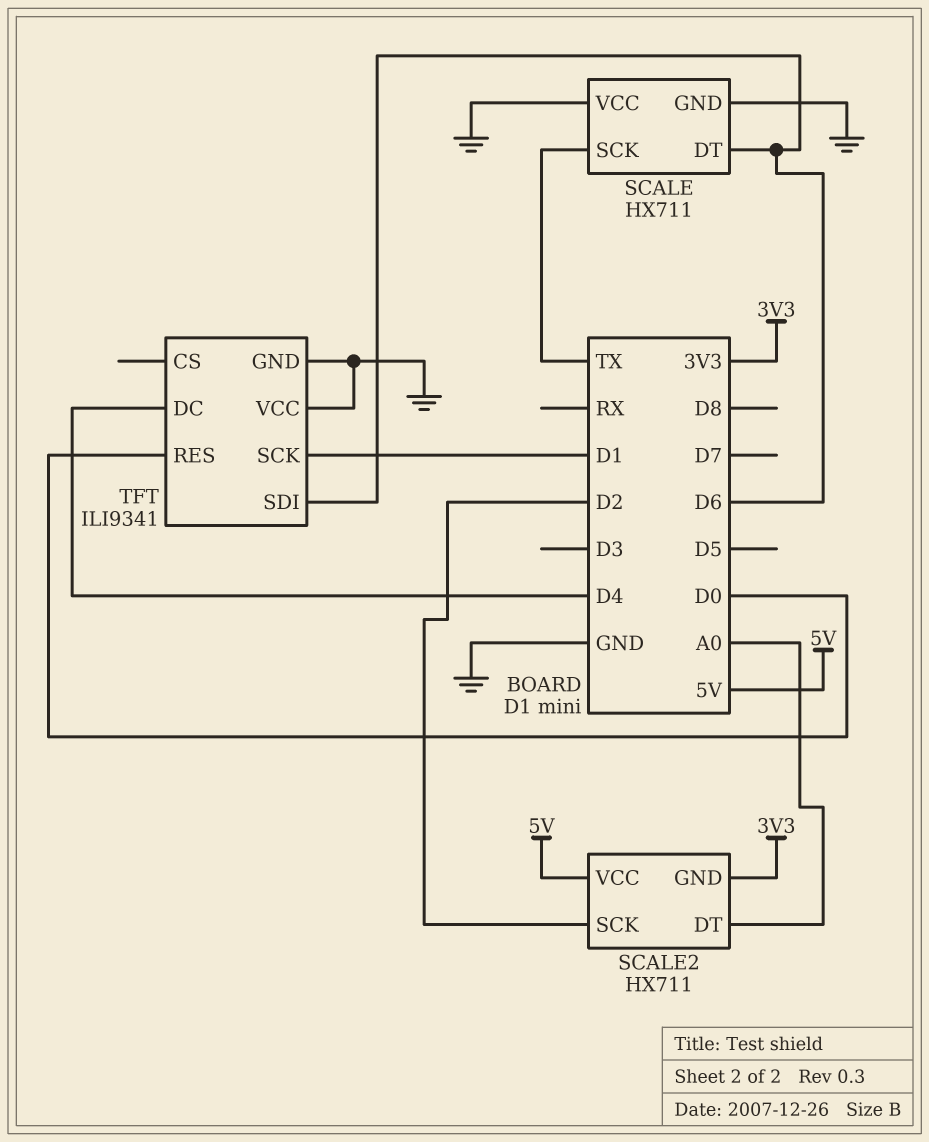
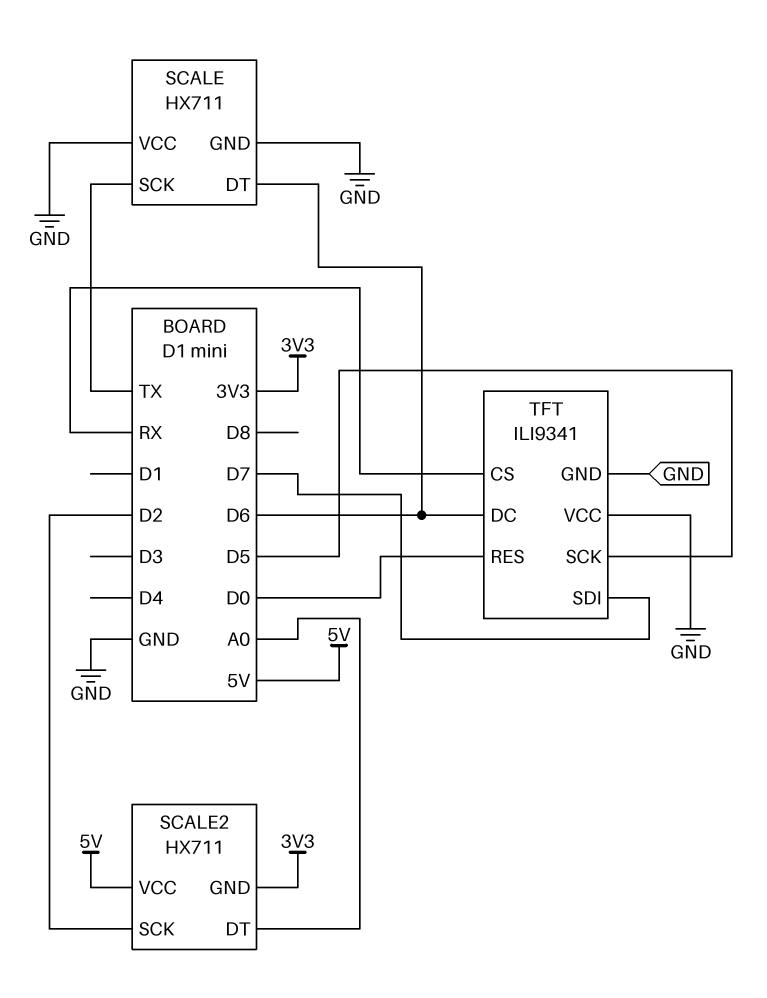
TFT pin CS: none -> RX
TFT pin DC: D4 -> D6
TFT pin SCK: D1 -> D5
TFT pin SDI: D6 -> D7

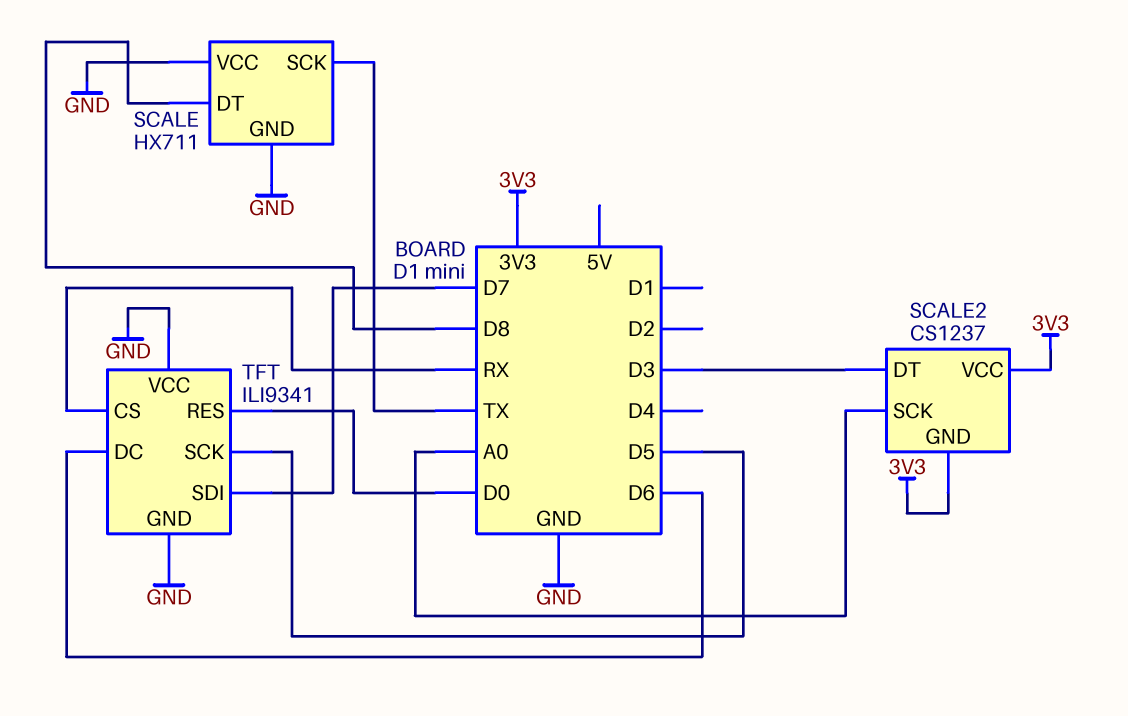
SCALE pin DT: D6 -> D8
SCALE2: HX711 -> CS1237
SCALE2 pin DT: A0 -> D3
SCALE2 pin SCK: D2 -> A0
SCALE2 pin VCC: 5V -> 3V3

